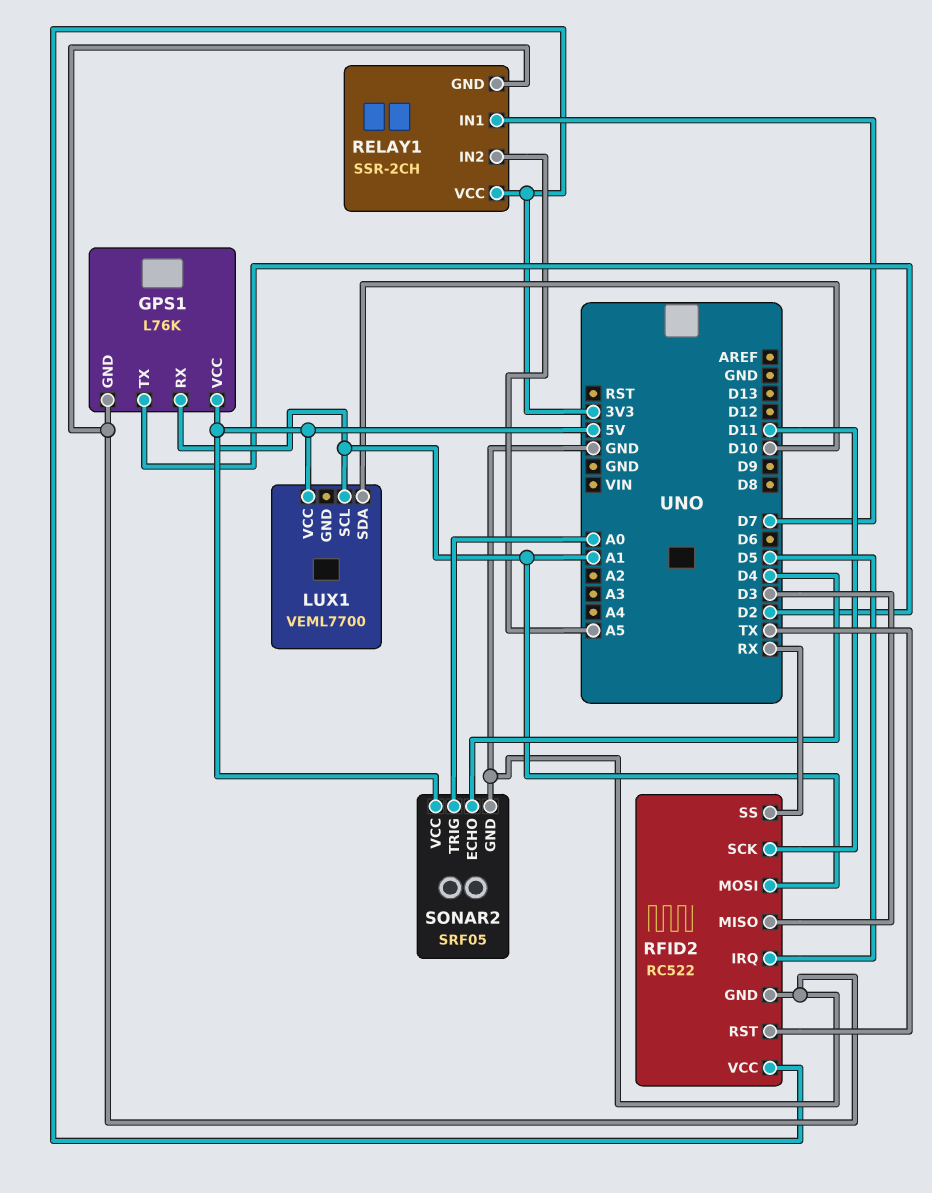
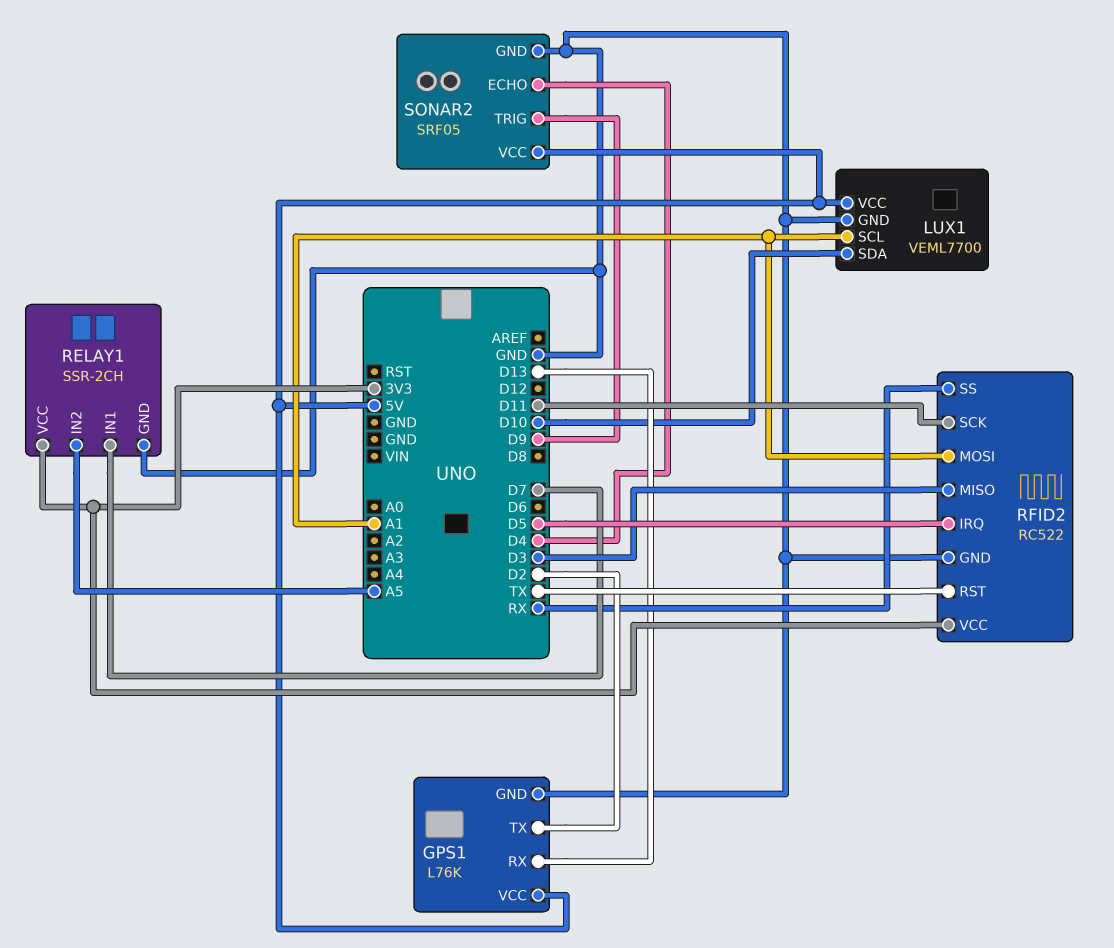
GPS1 pin RX: A1 -> D13
LUX1 pin GND: none -> GND
SONAR2 pin TRIG: A0 -> D9

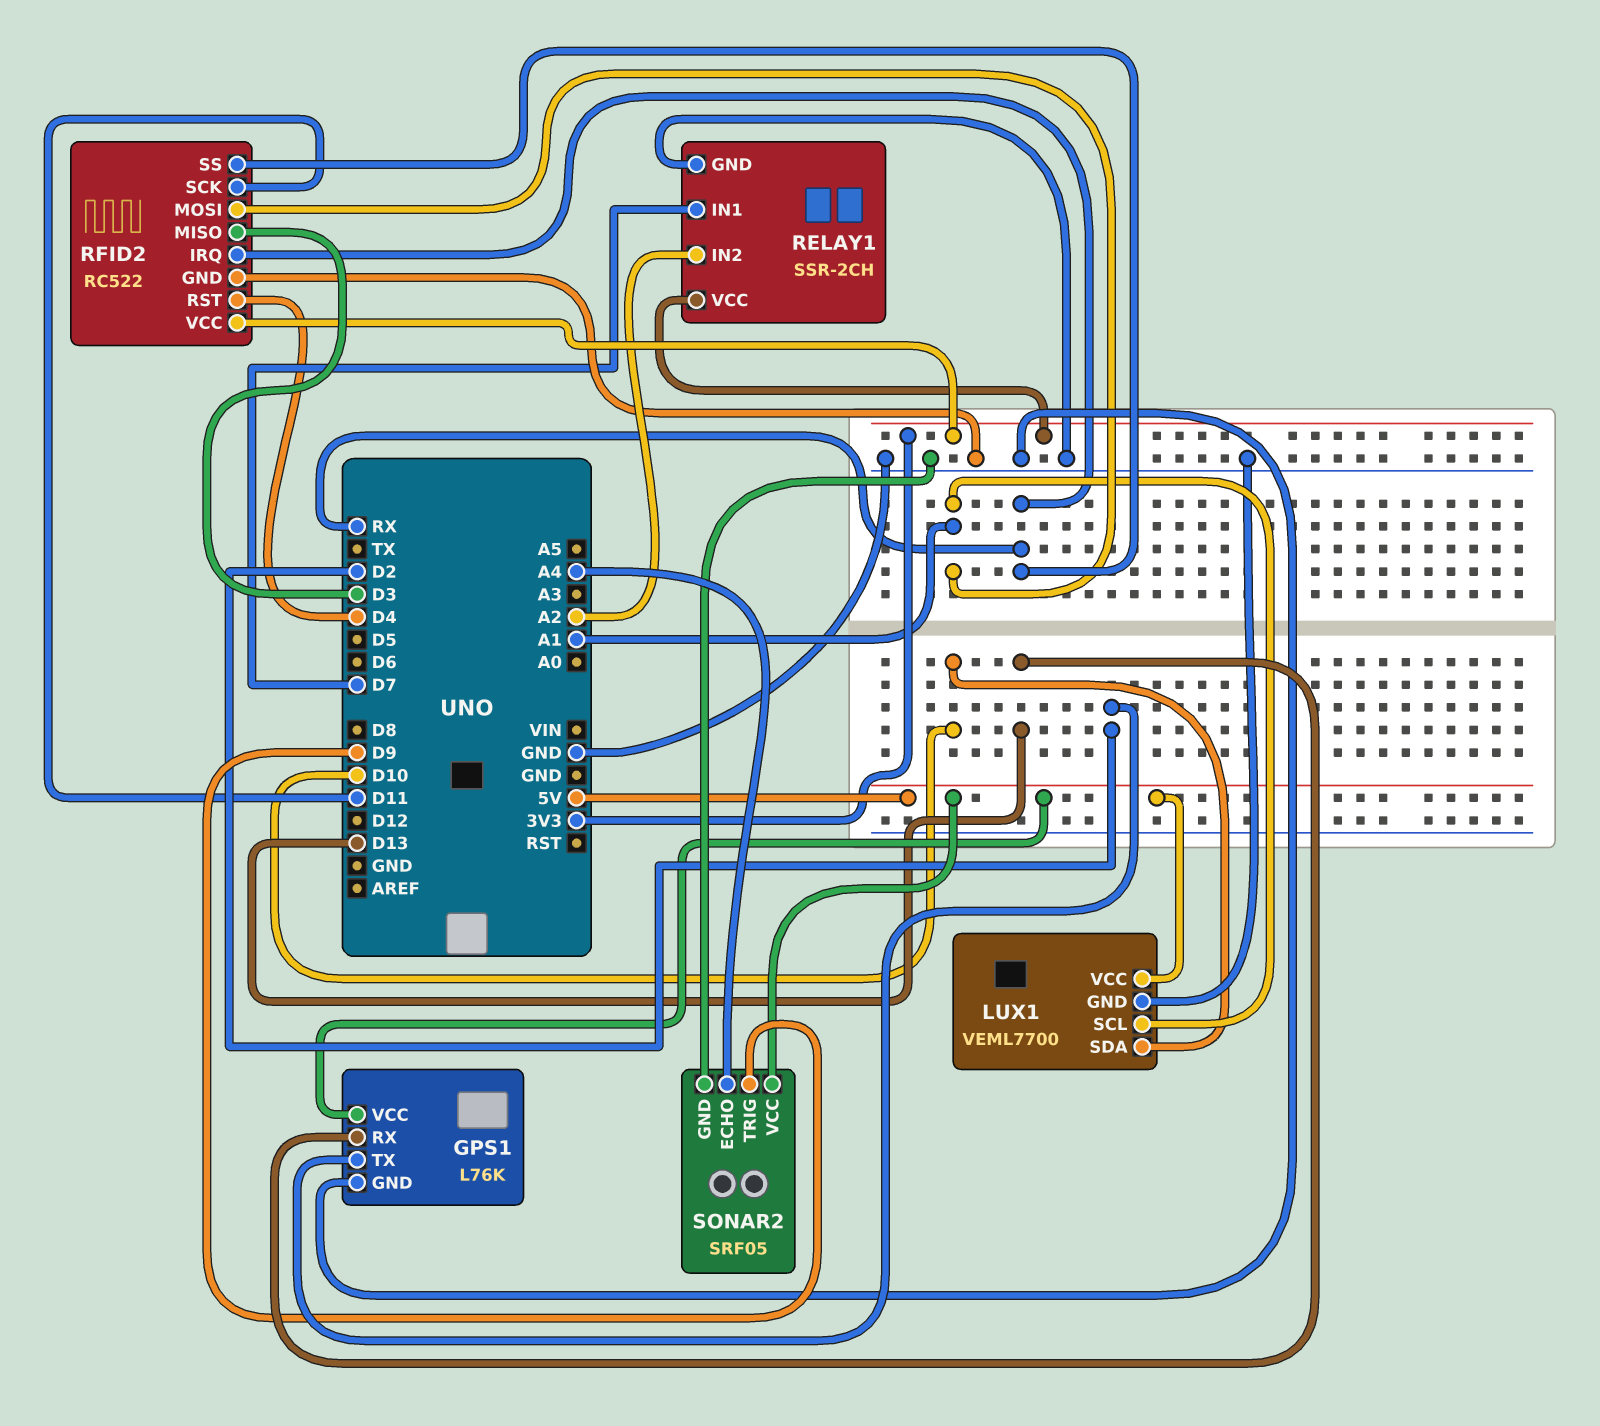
RELAY1 pin IN2: A5 -> A2
RFID2 pin IRQ: D5 -> RX
RFID2 pin RST: TX -> D4
SONAR2 pin ECHO: D4 -> A4

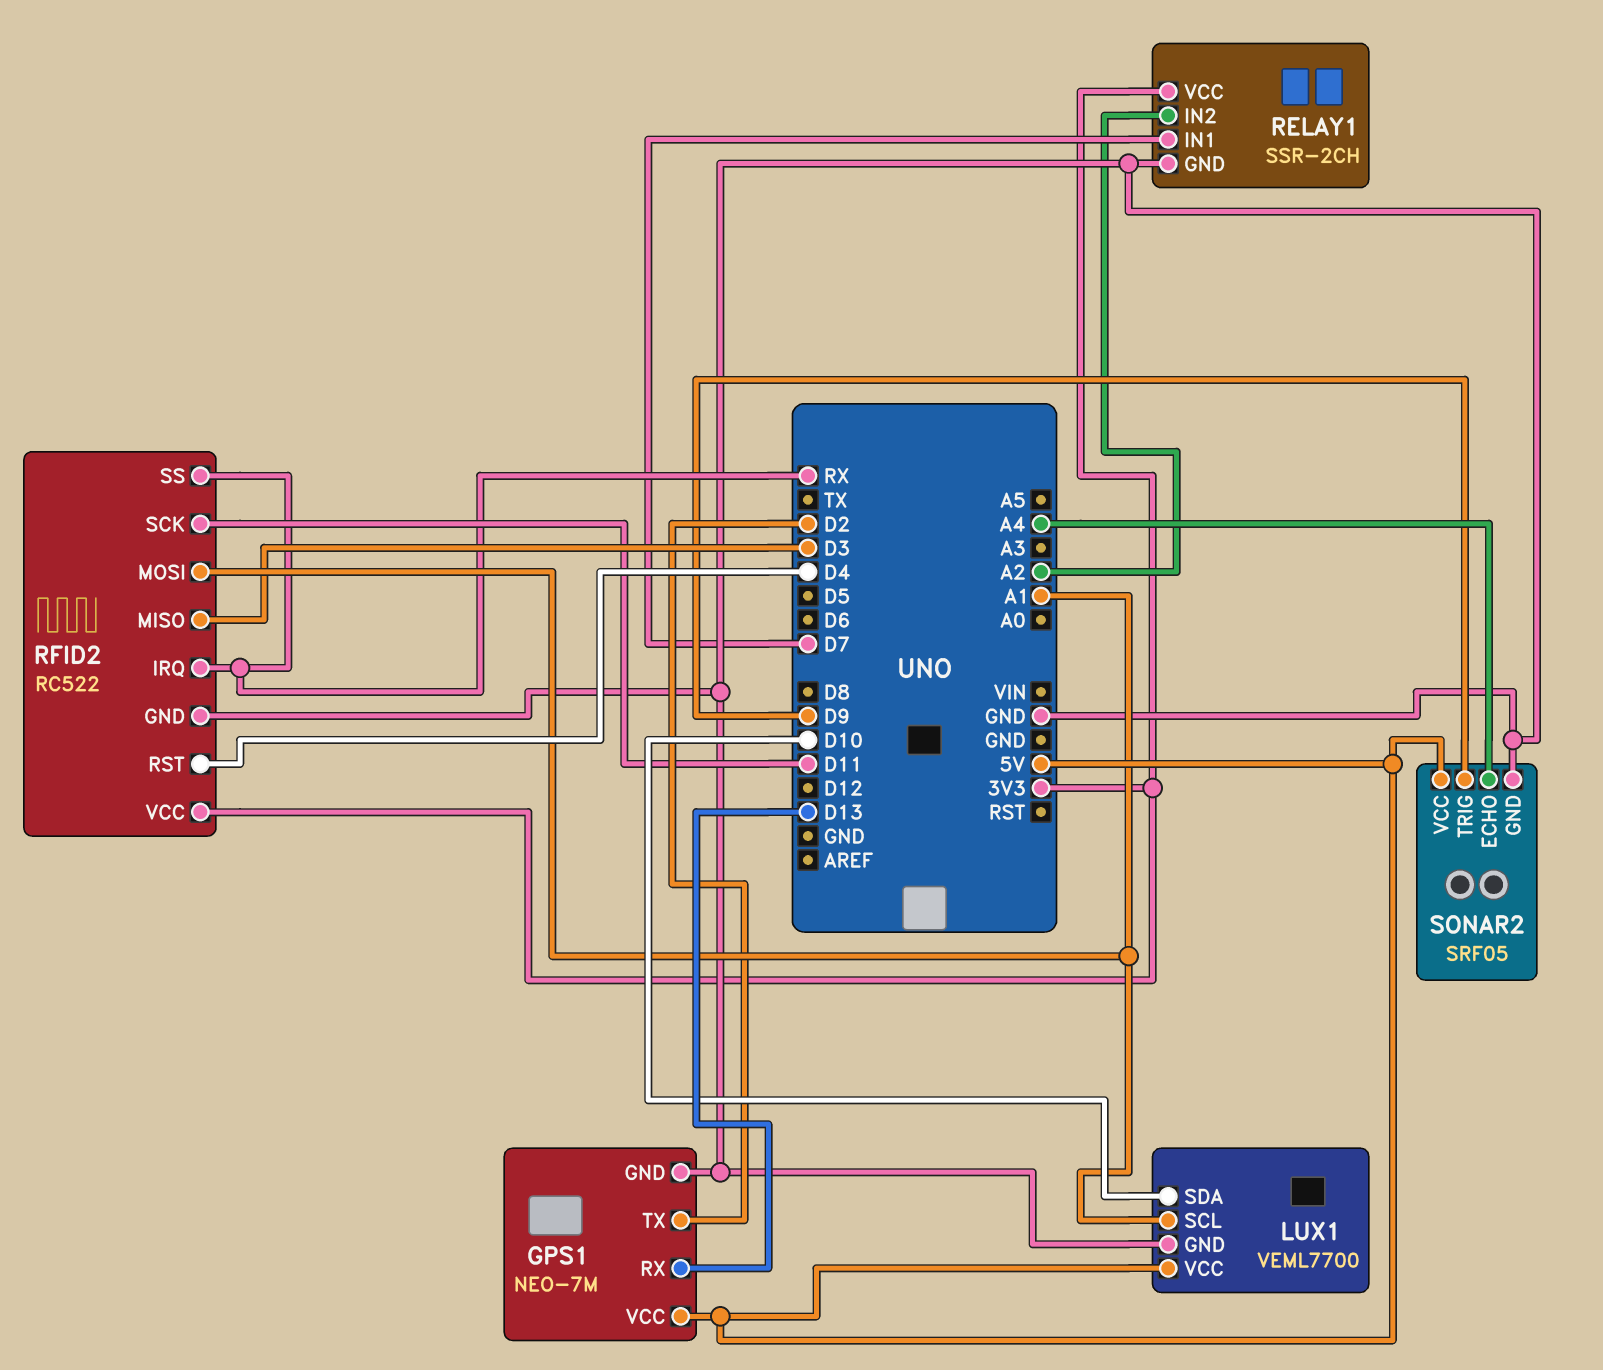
GPS1: L76K -> NEO-7M

